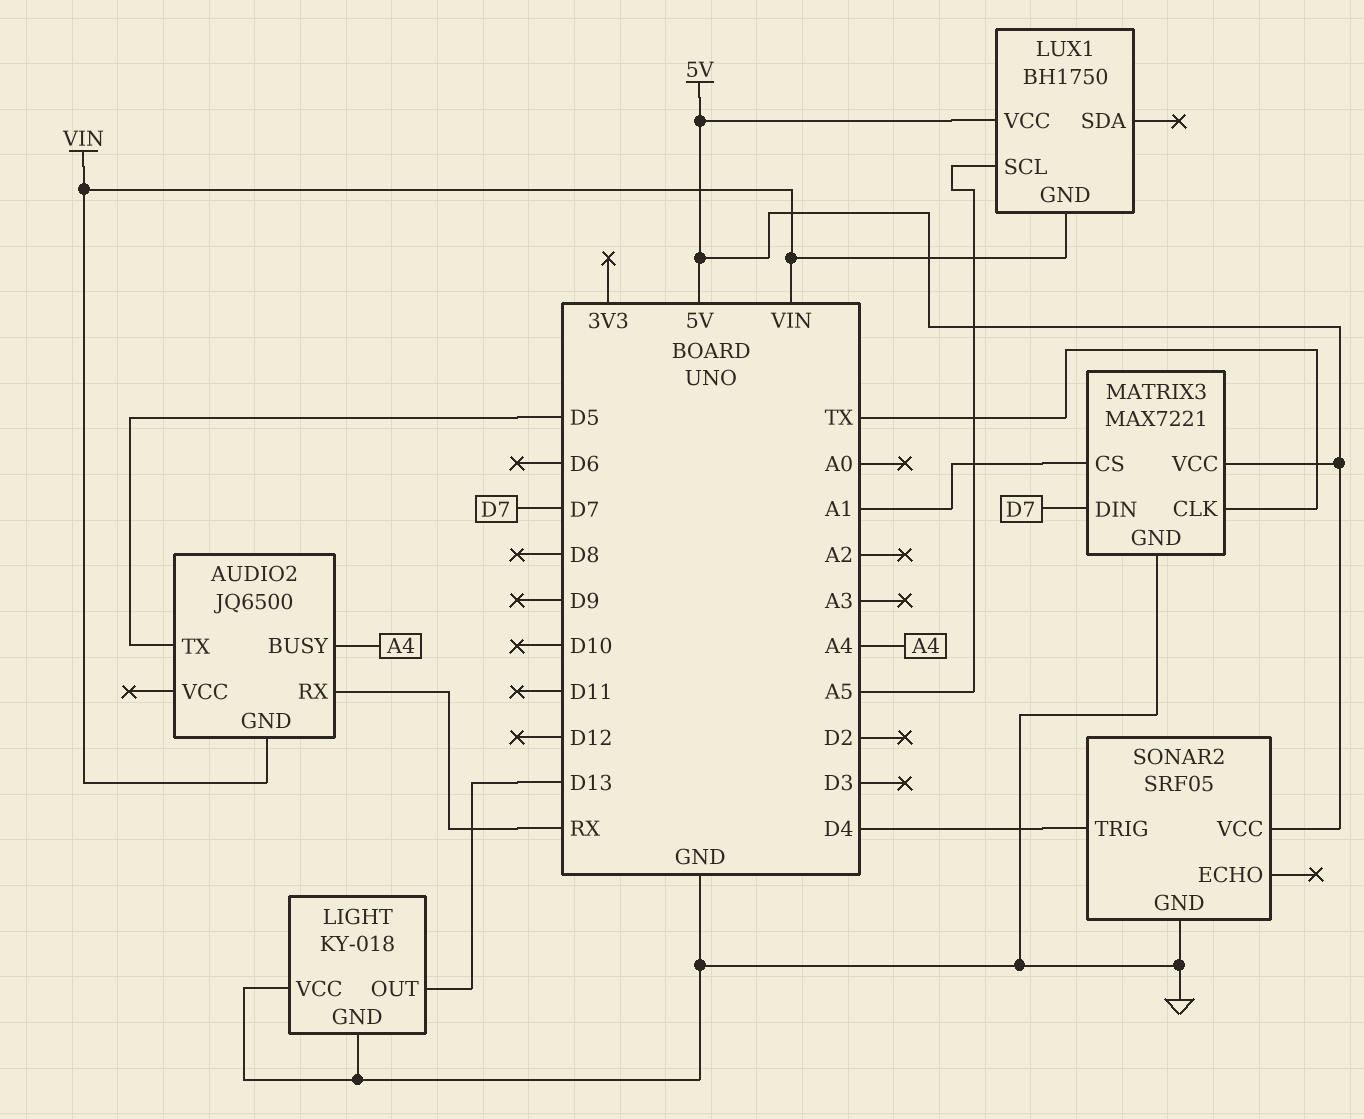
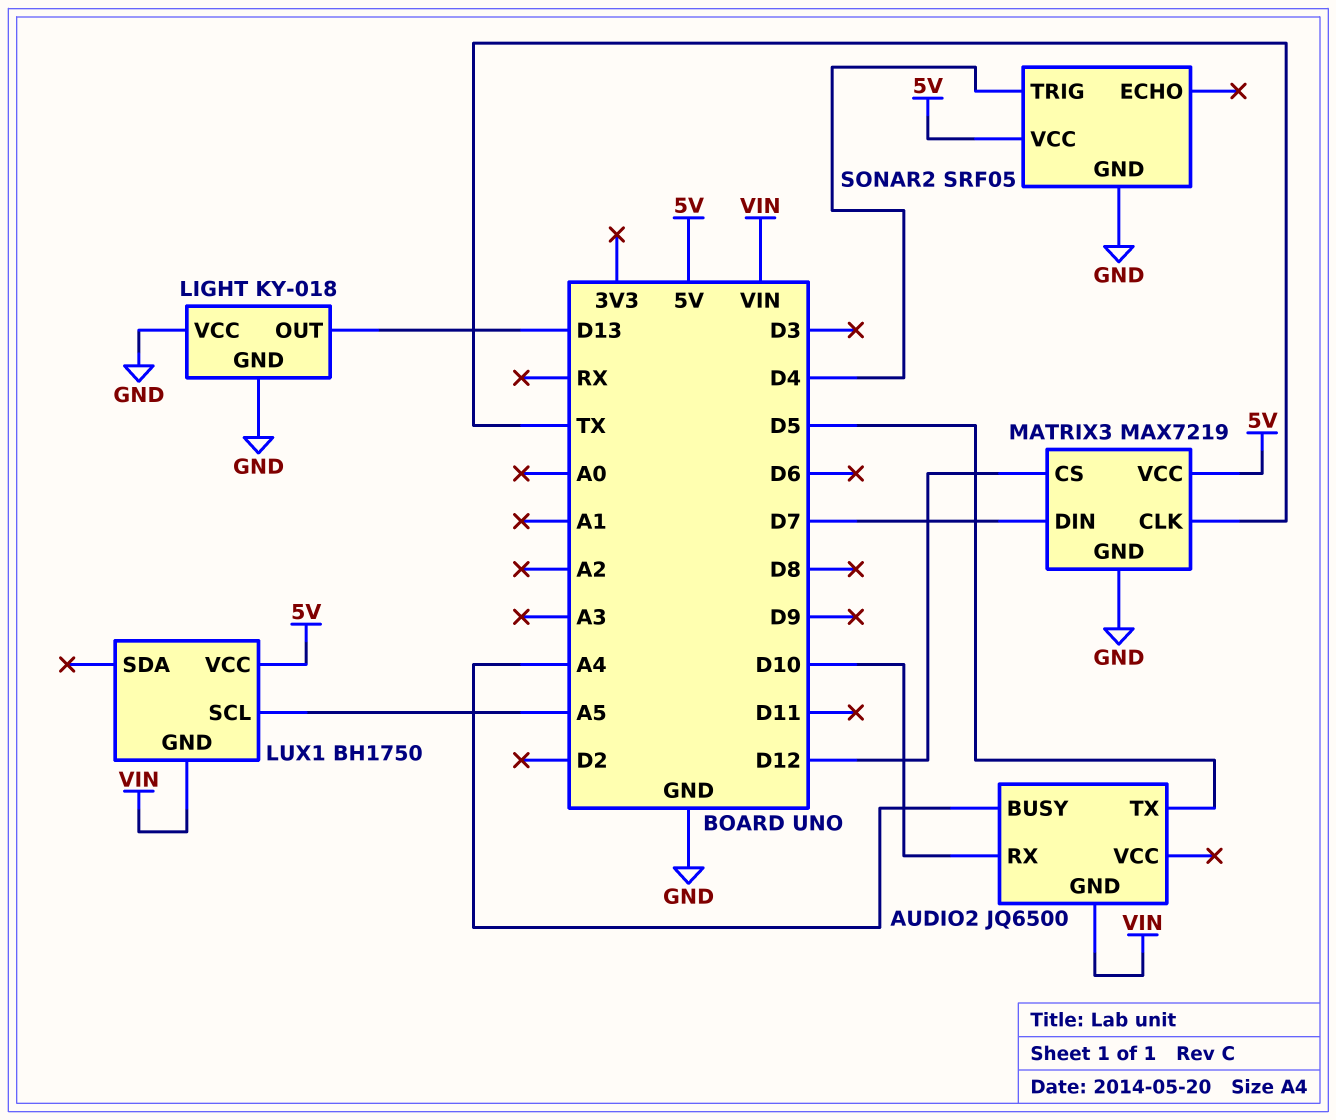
AUDIO2 pin RX: RX -> D10
MATRIX3: MAX7221 -> MAX7219
MATRIX3 pin CS: A1 -> D12

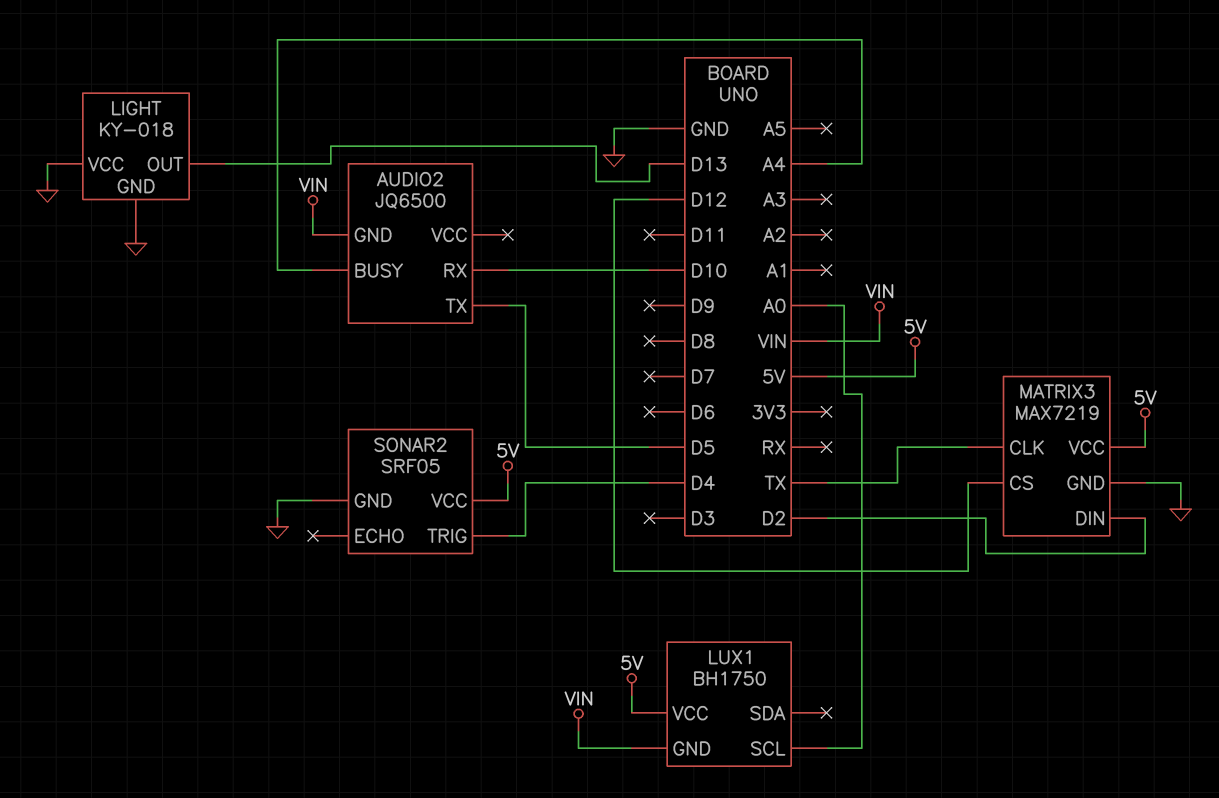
LUX1 pin SCL: A5 -> A0
MATRIX3 pin DIN: D7 -> D2

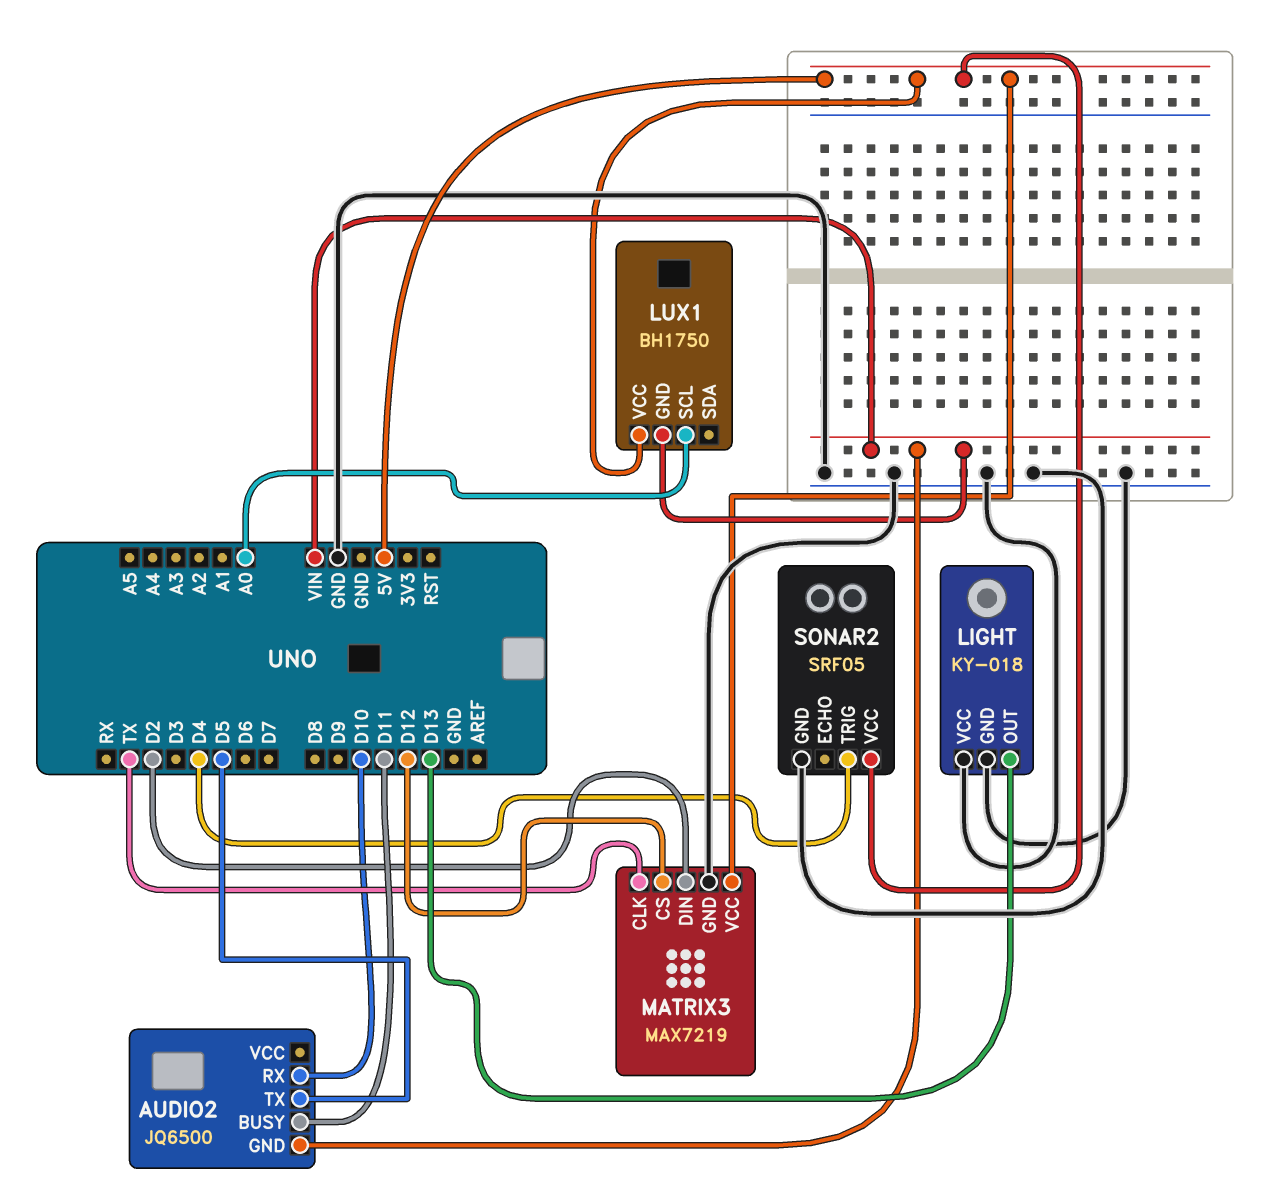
AUDIO2 pin BUSY: A4 -> D11

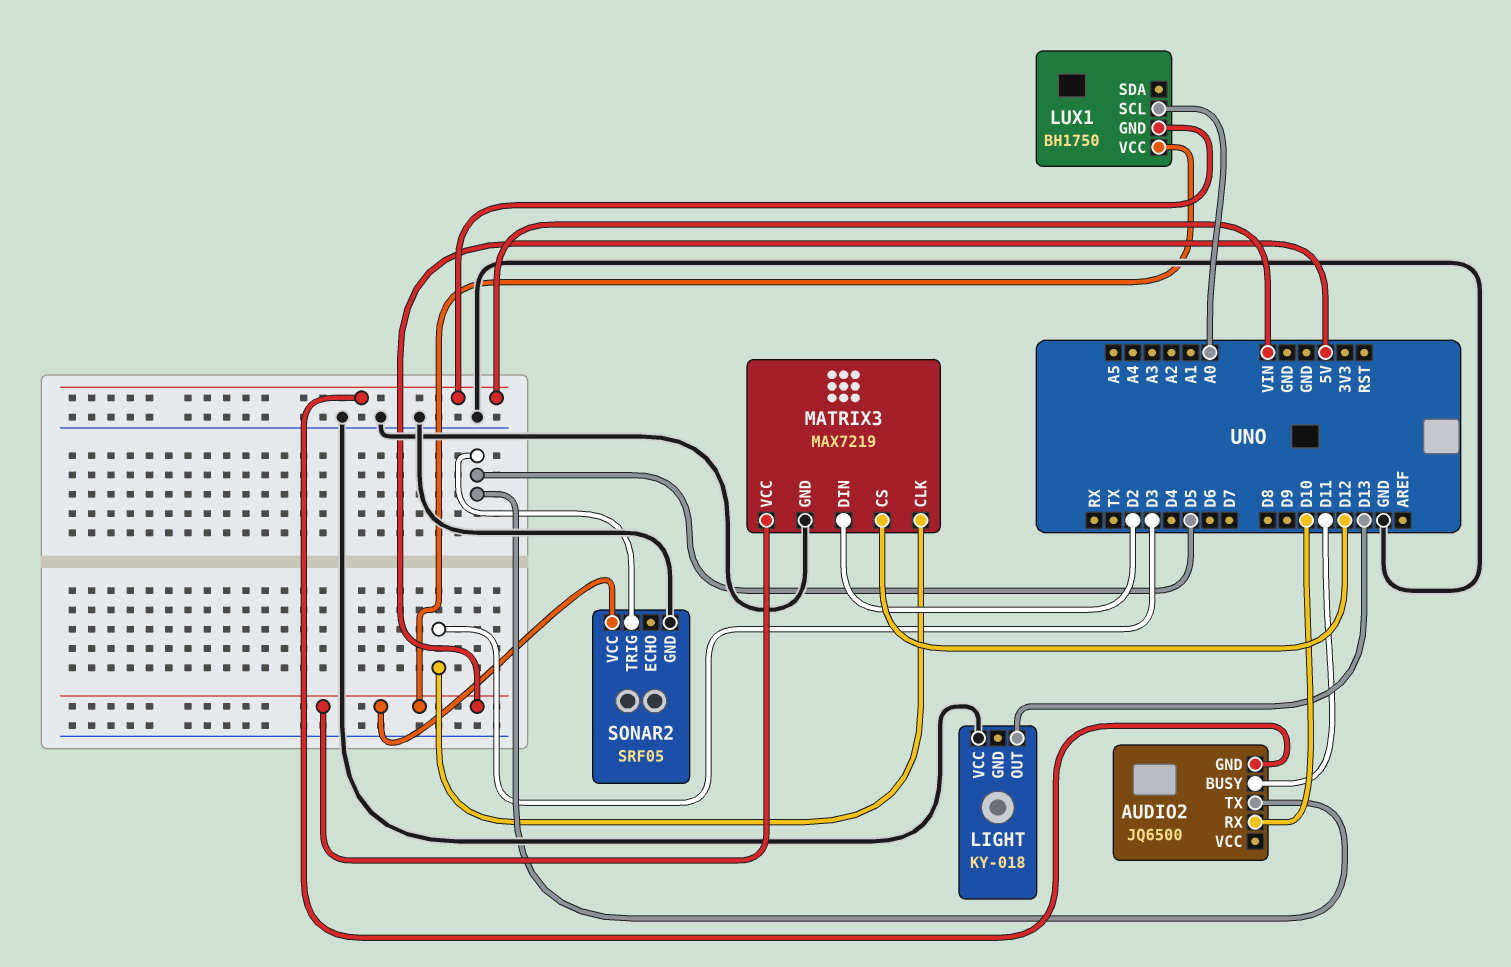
LIGHT pin GND: GND -> none
MATRIX3 pin CLK: TX -> D3
SONAR2 pin TRIG: D4 -> D5

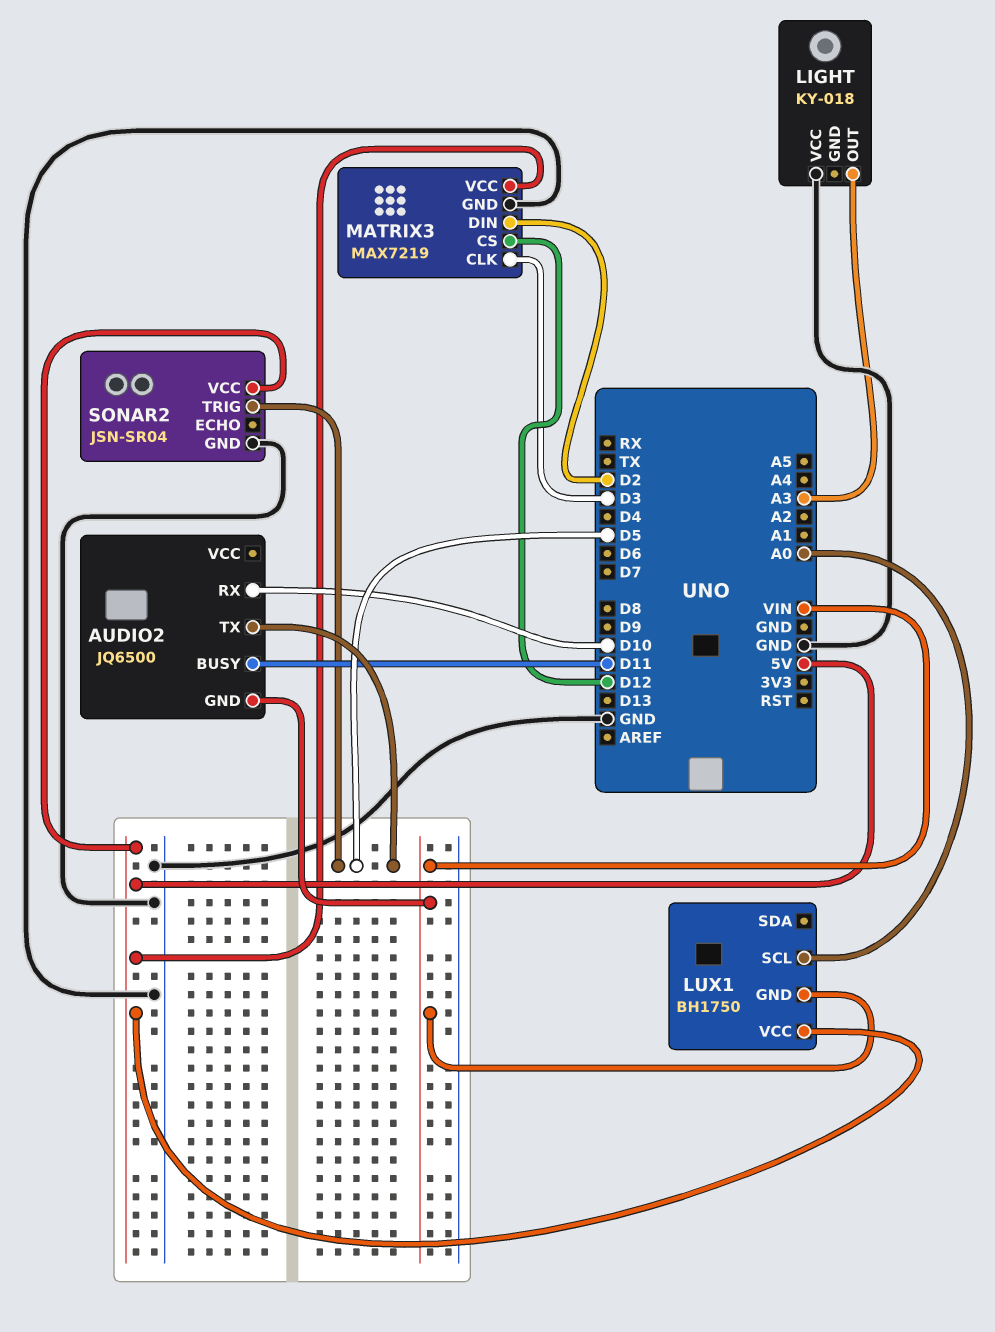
LIGHT pin OUT: D13 -> A3
SONAR2: SRF05 -> JSN-SR04

